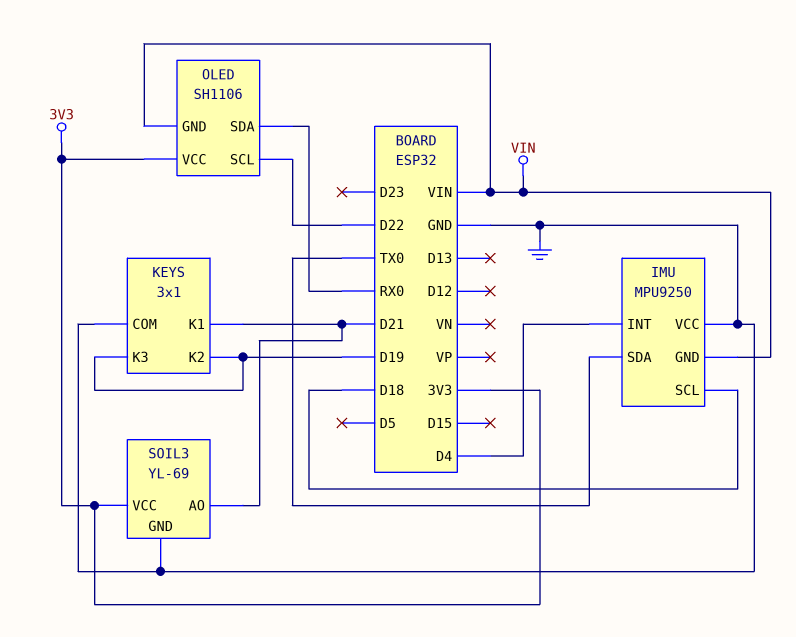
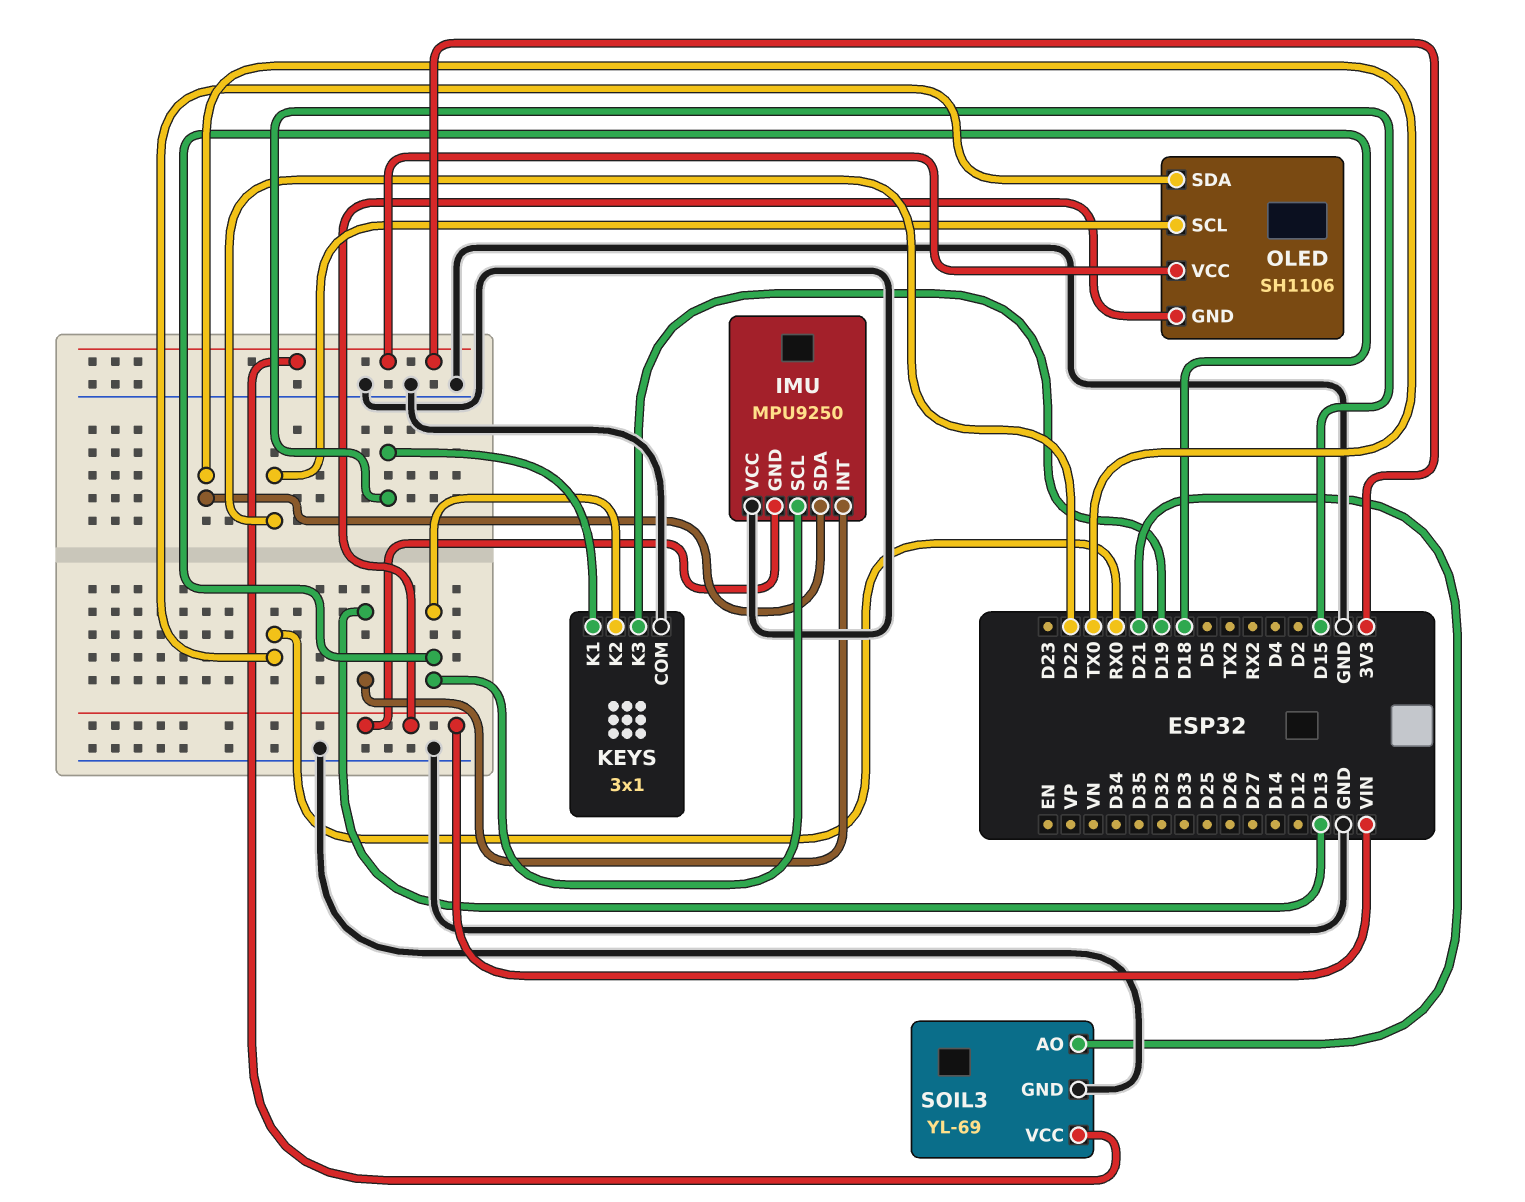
IMU pin INT: D4 -> D13
KEYS pin K1: D21 -> D15
KEYS pin K2: D19 -> D18

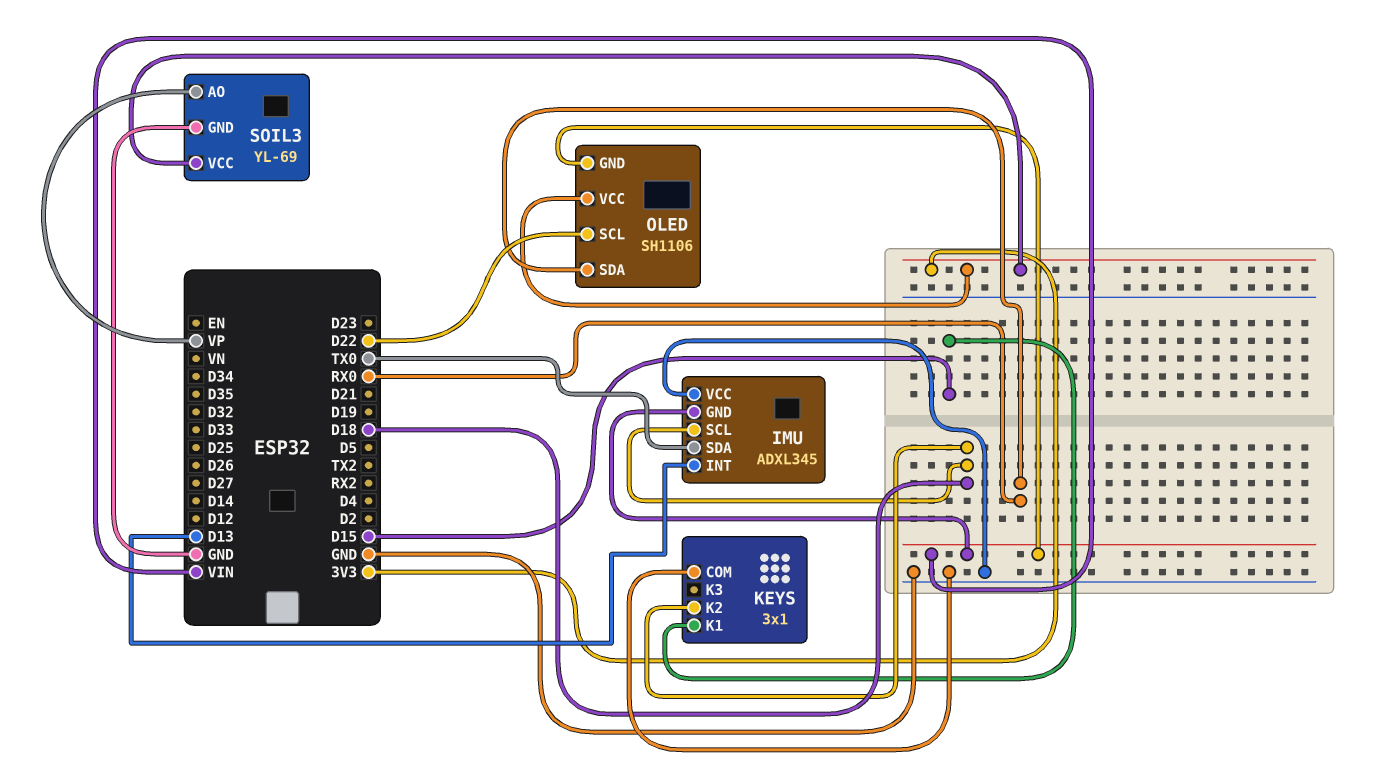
IMU: MPU9250 -> ADXL345
KEYS pin K3: D19 -> none
SOIL3 pin AO: D21 -> VP

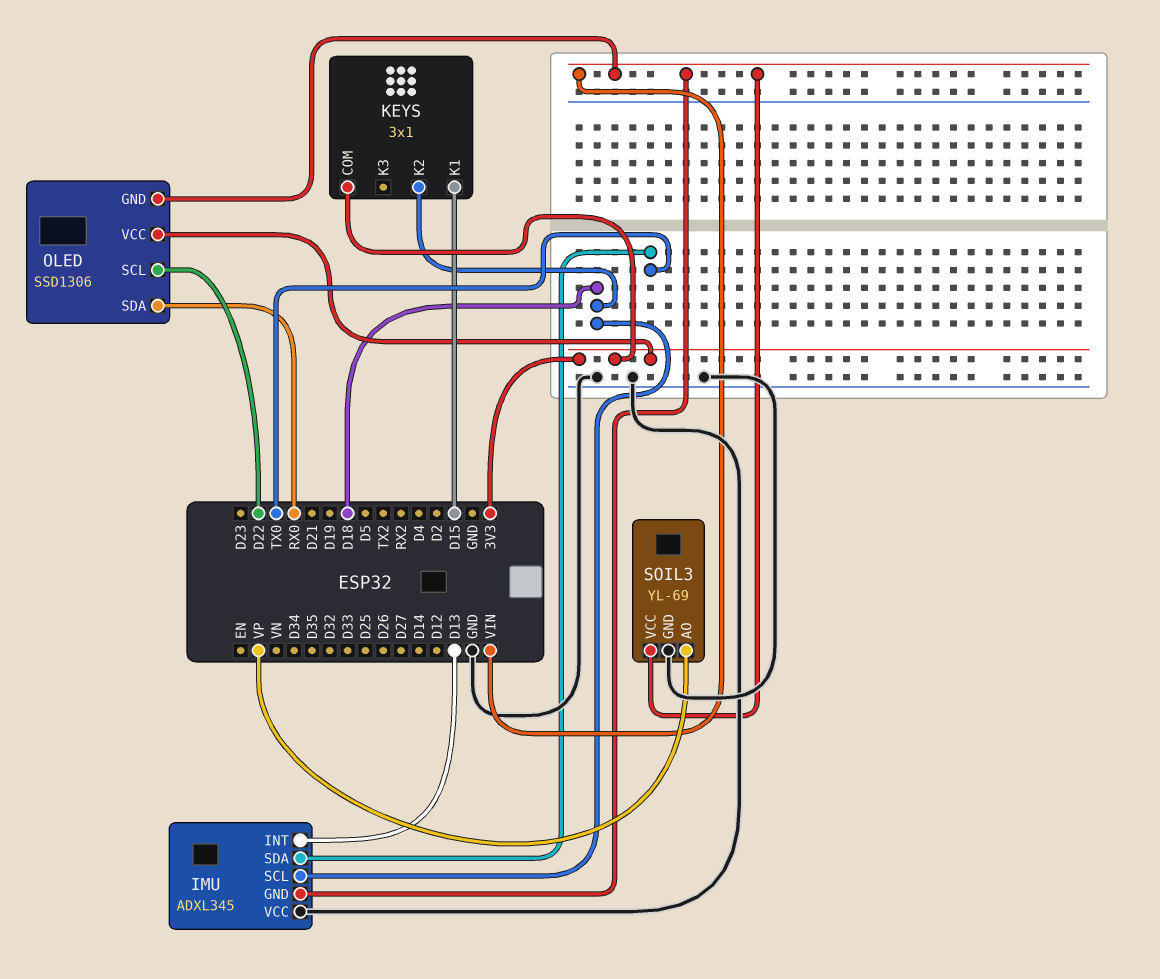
KEYS pin COM: GND -> 3V3
OLED: SH1106 -> SSD1306
SOIL3 pin VCC: 3V3 -> VIN

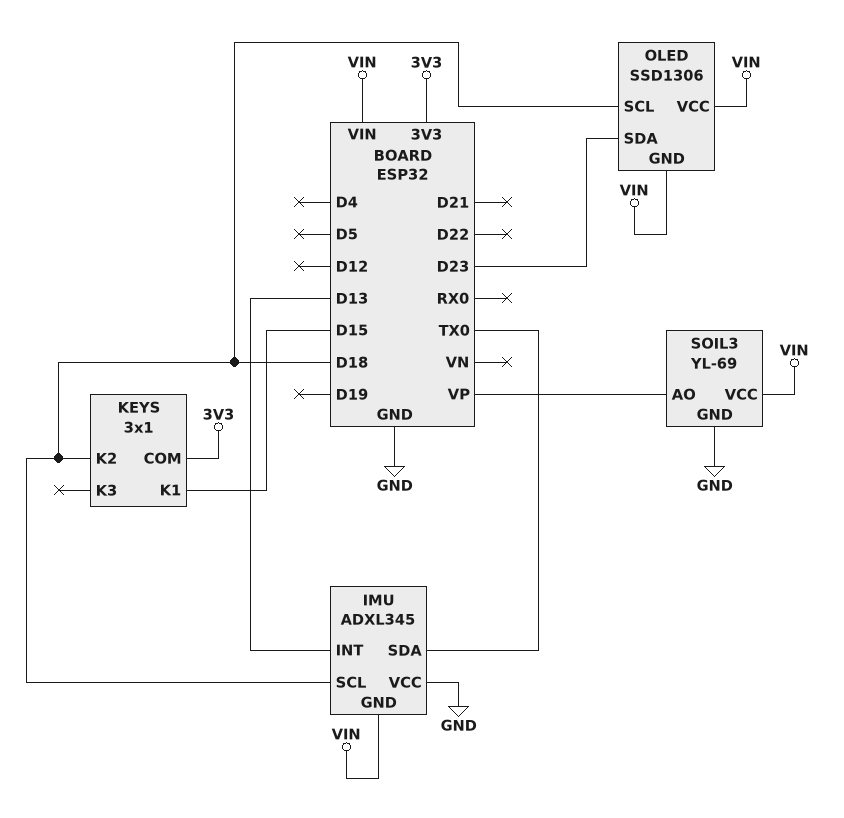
OLED pin SCL: D22 -> D18
OLED pin SDA: RX0 -> D23
OLED pin VCC: 3V3 -> VIN

